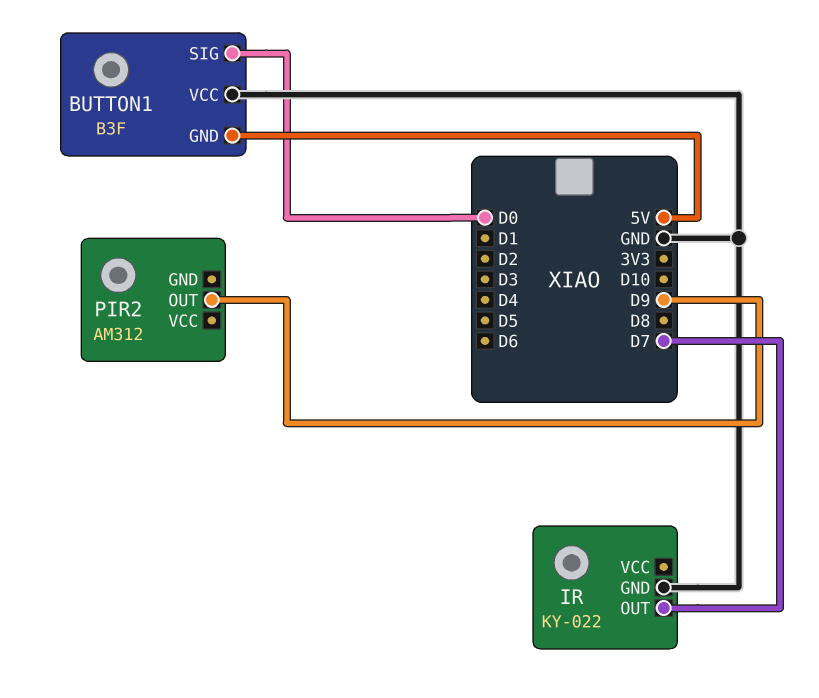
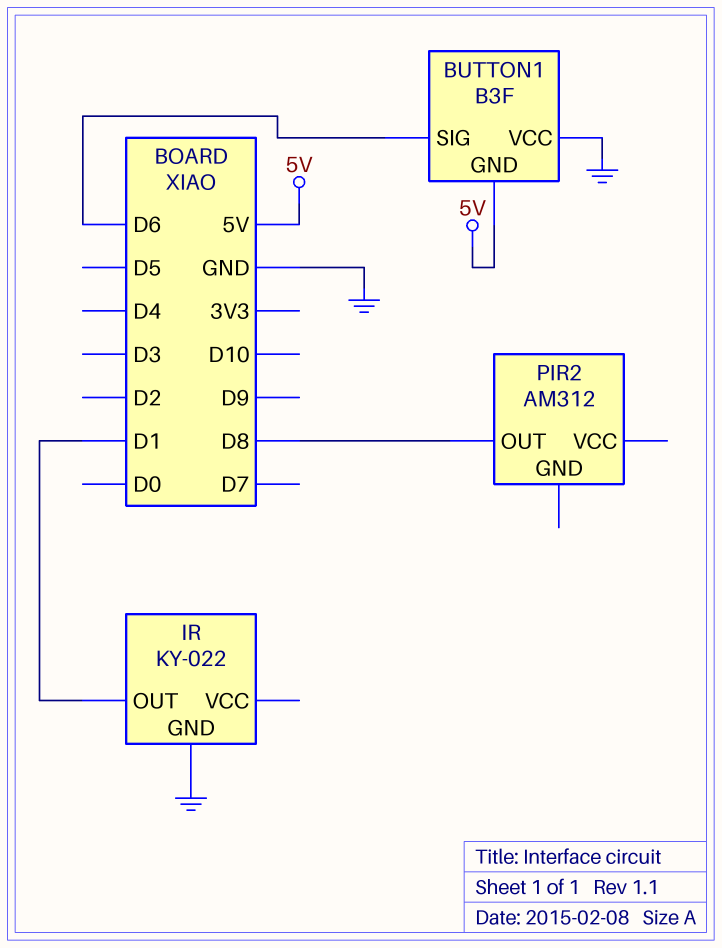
BUTTON1 pin SIG: D0 -> D6
IR pin OUT: D7 -> D1
PIR2 pin OUT: D9 -> D8

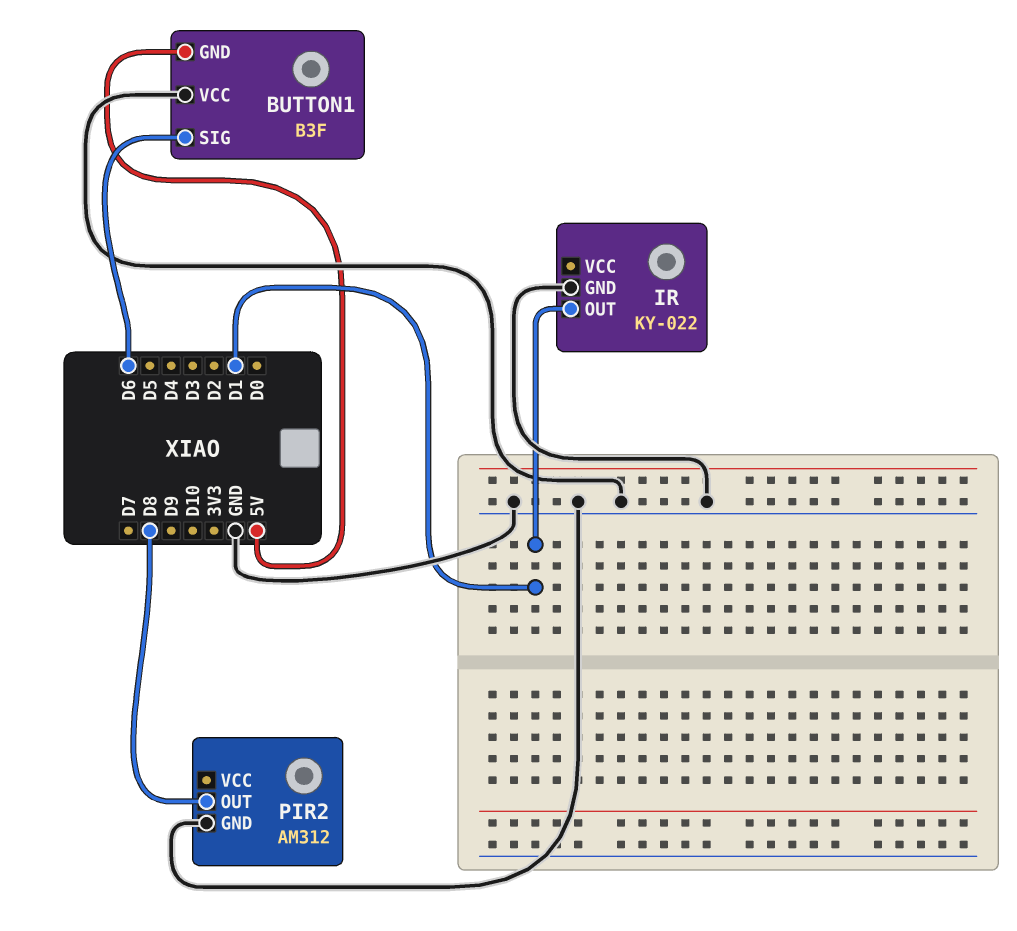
PIR2 pin GND: none -> GND

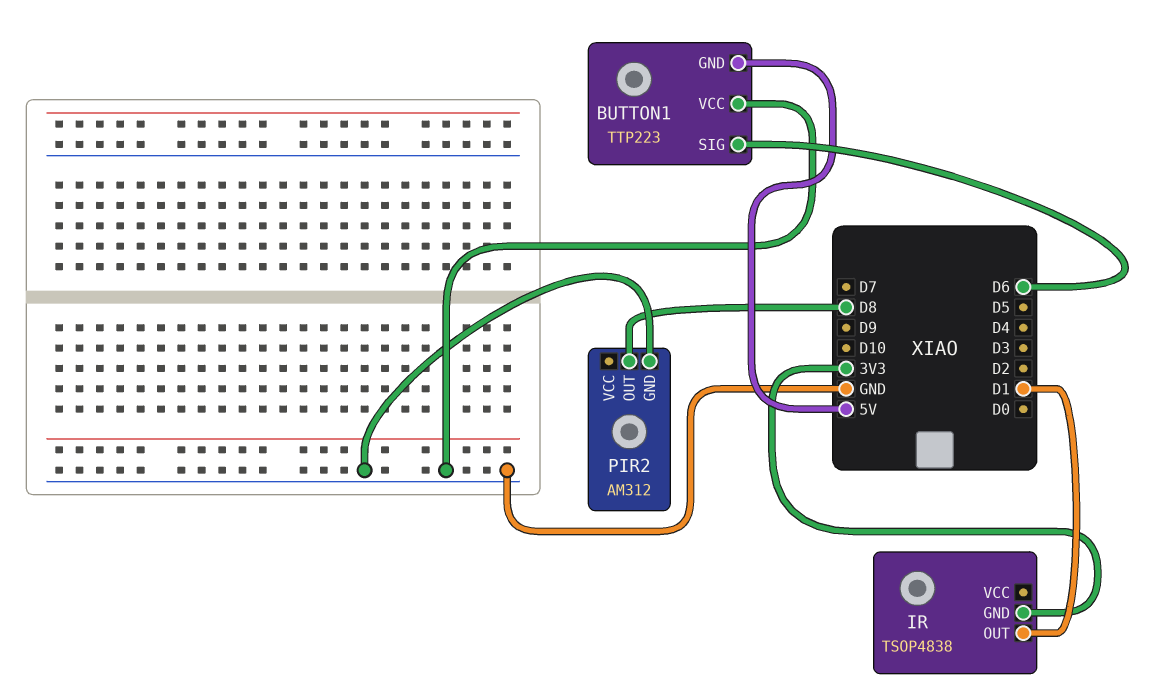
BUTTON1: B3F -> TTP223
IR: KY-022 -> TSOP4838
IR pin GND: GND -> 3V3

